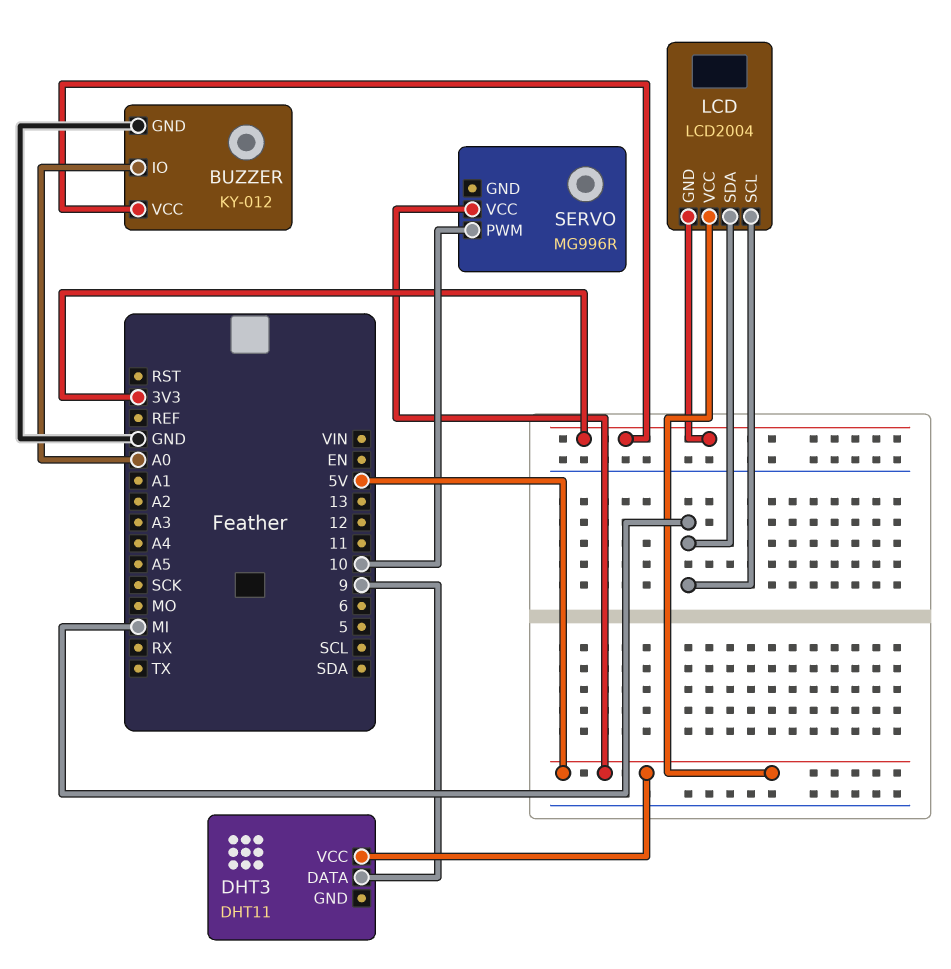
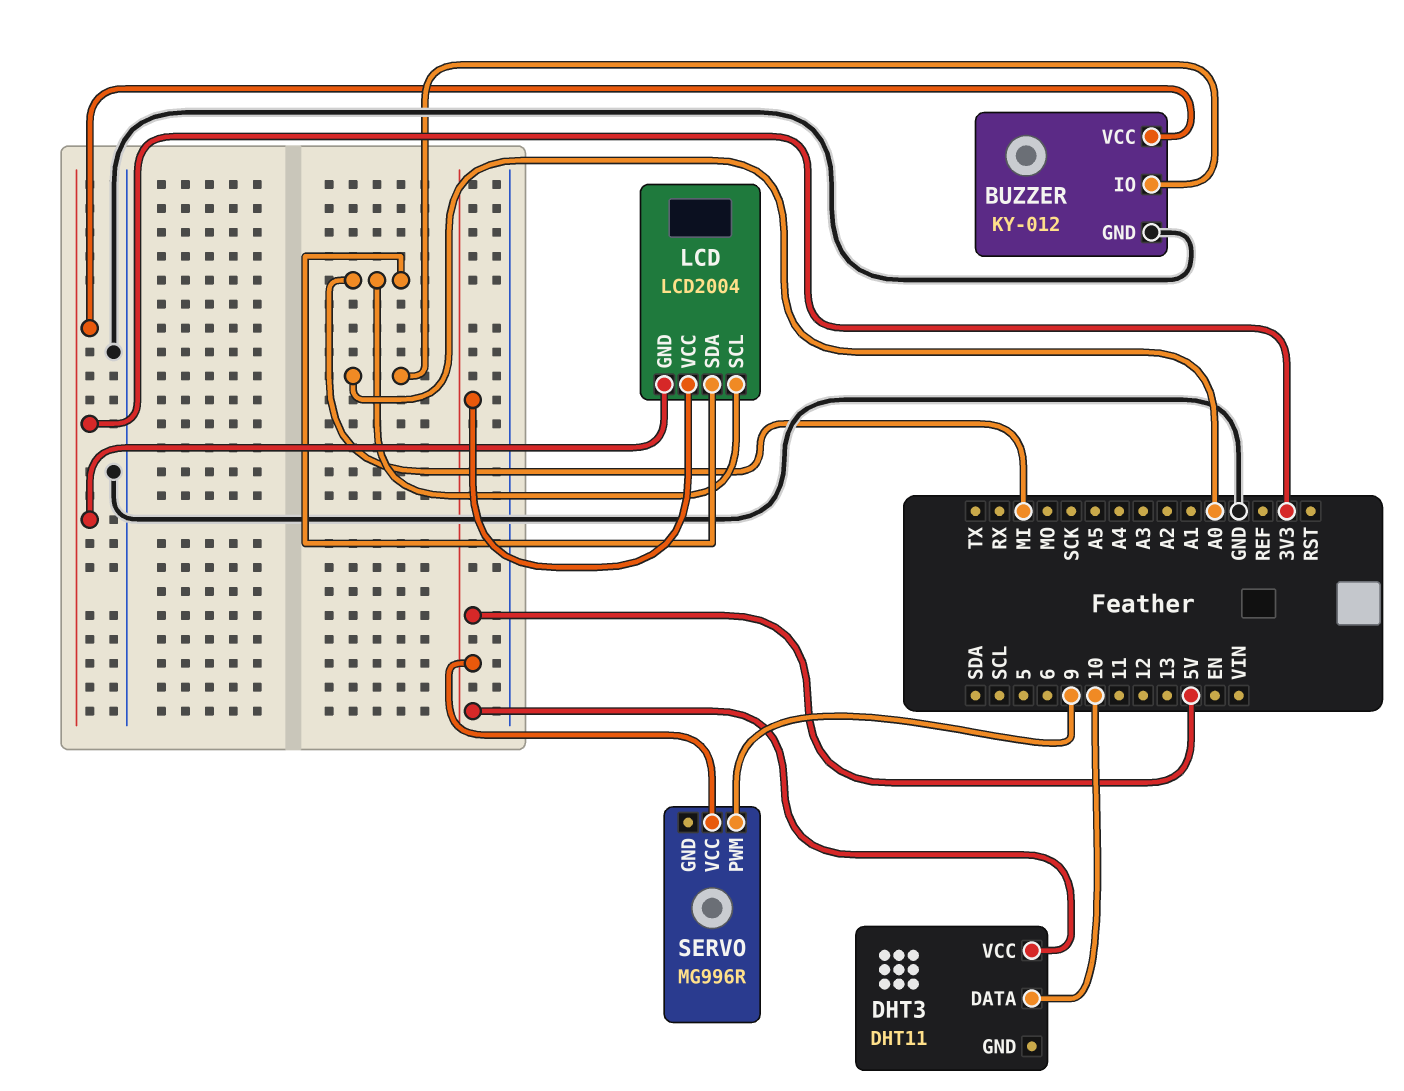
DHT3 pin DATA: 9 -> 10
SERVO pin PWM: 10 -> 9

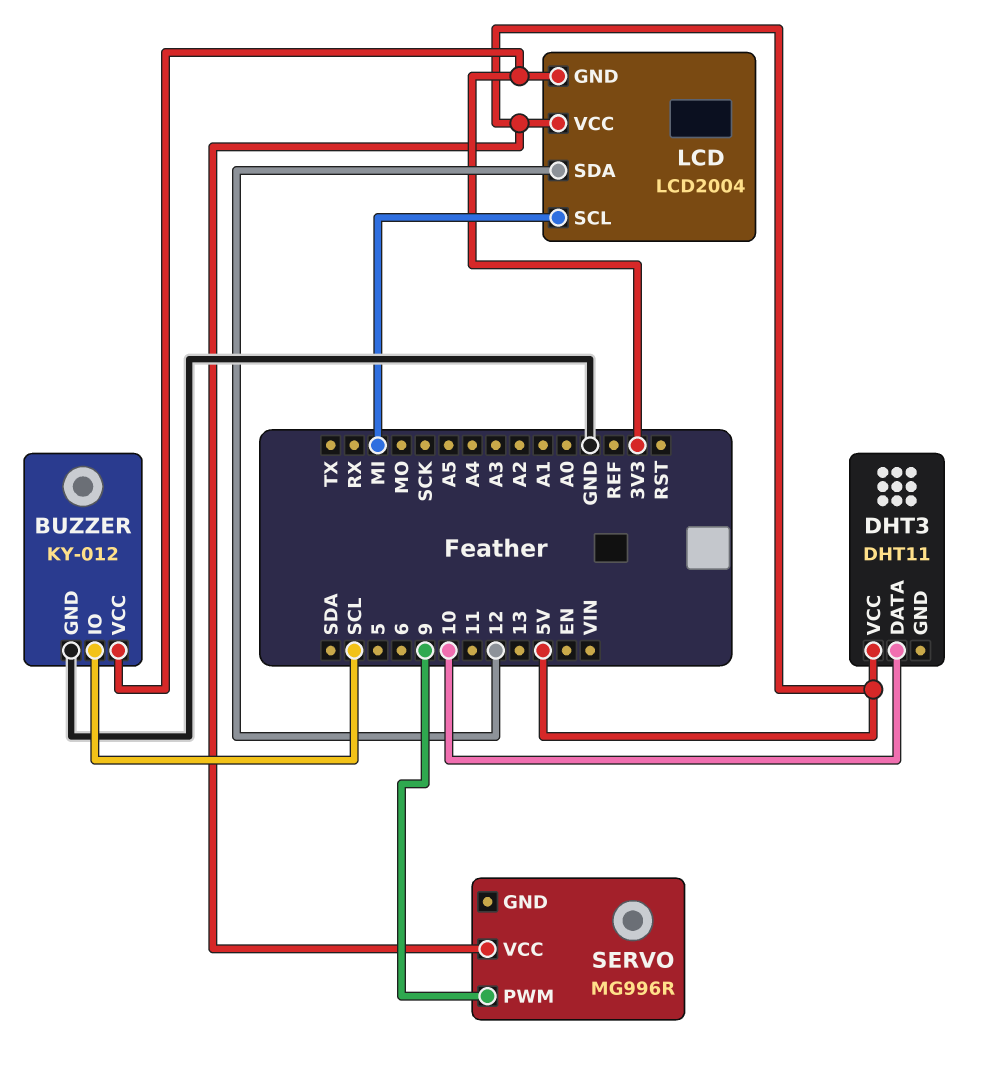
BUZZER pin IO: A0 -> SCL
LCD pin SDA: MI -> 12

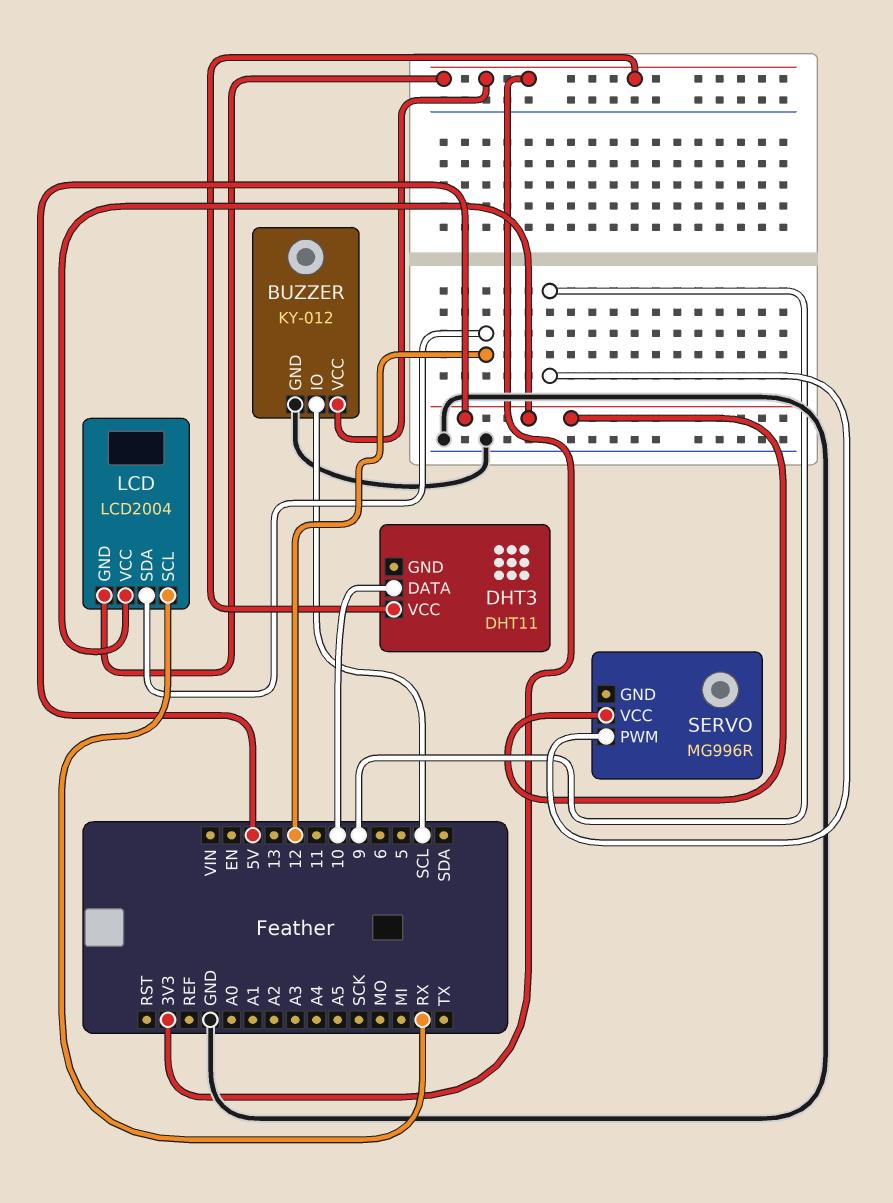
DHT3 pin VCC: 5V -> 3V3
LCD pin SCL: MI -> RX

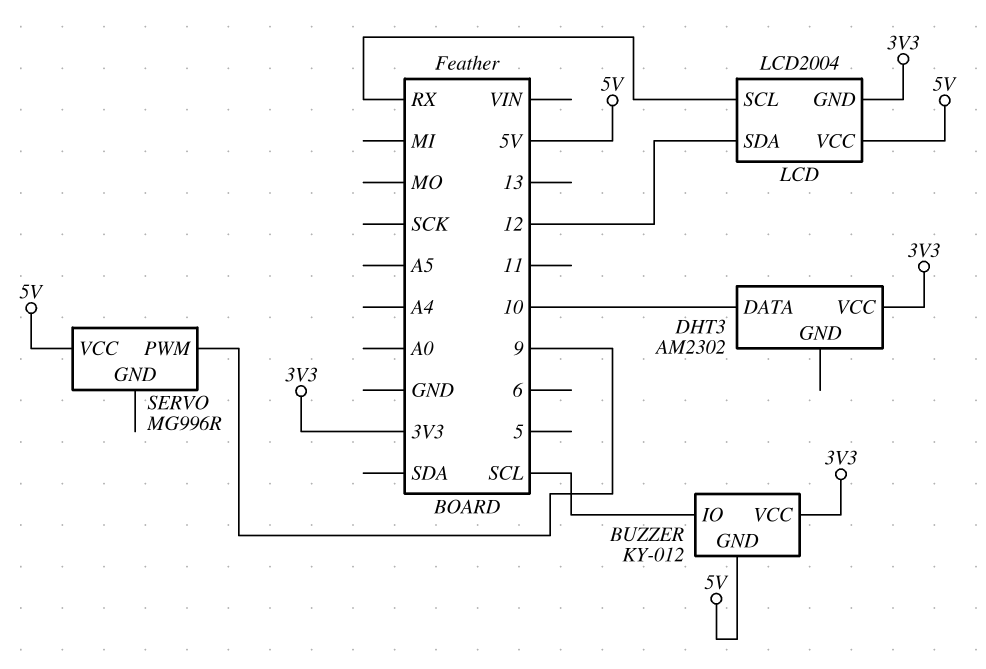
BUZZER pin GND: GND -> 5V
DHT3: DHT11 -> AM2302

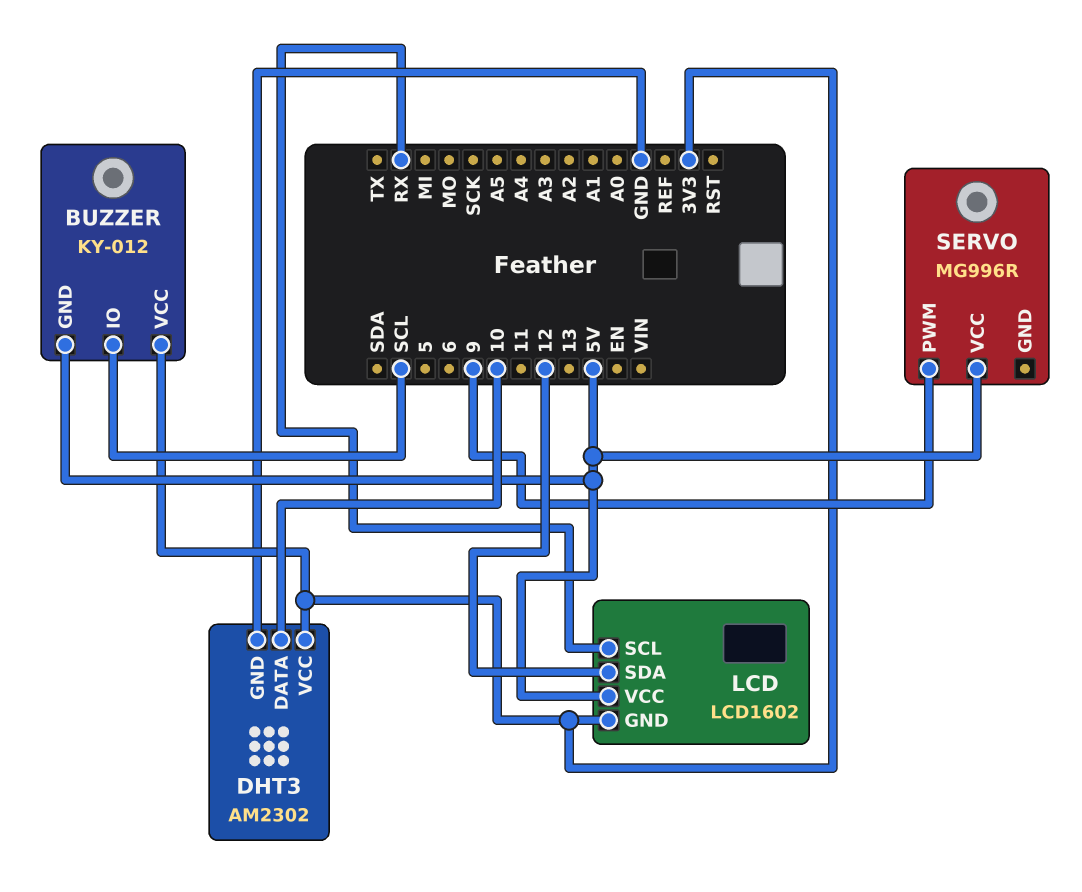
DHT3 pin GND: none -> GND
LCD: LCD2004 -> LCD1602

